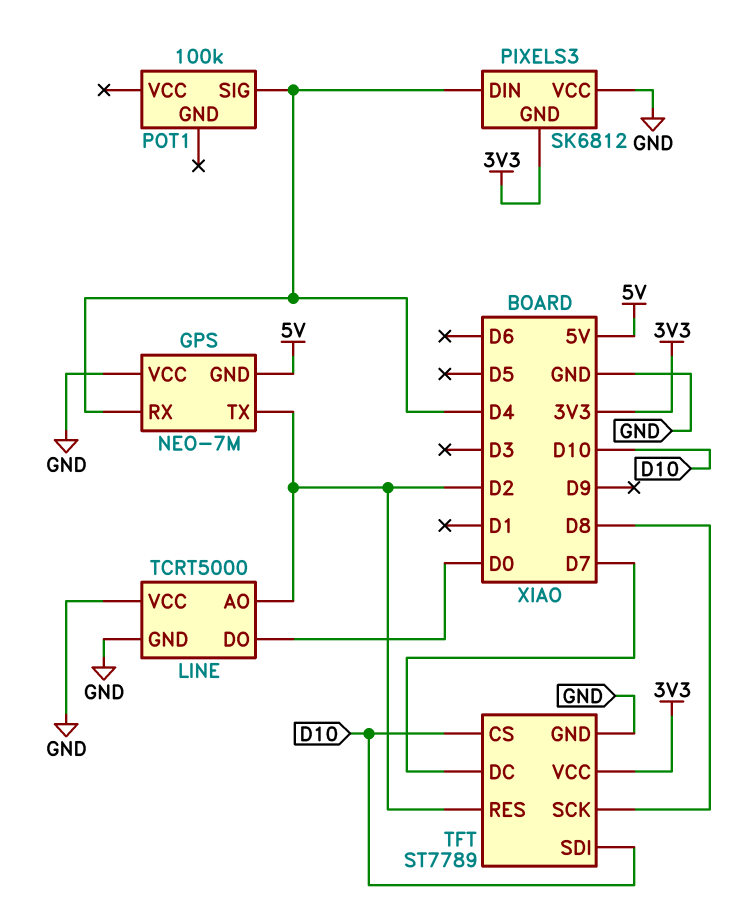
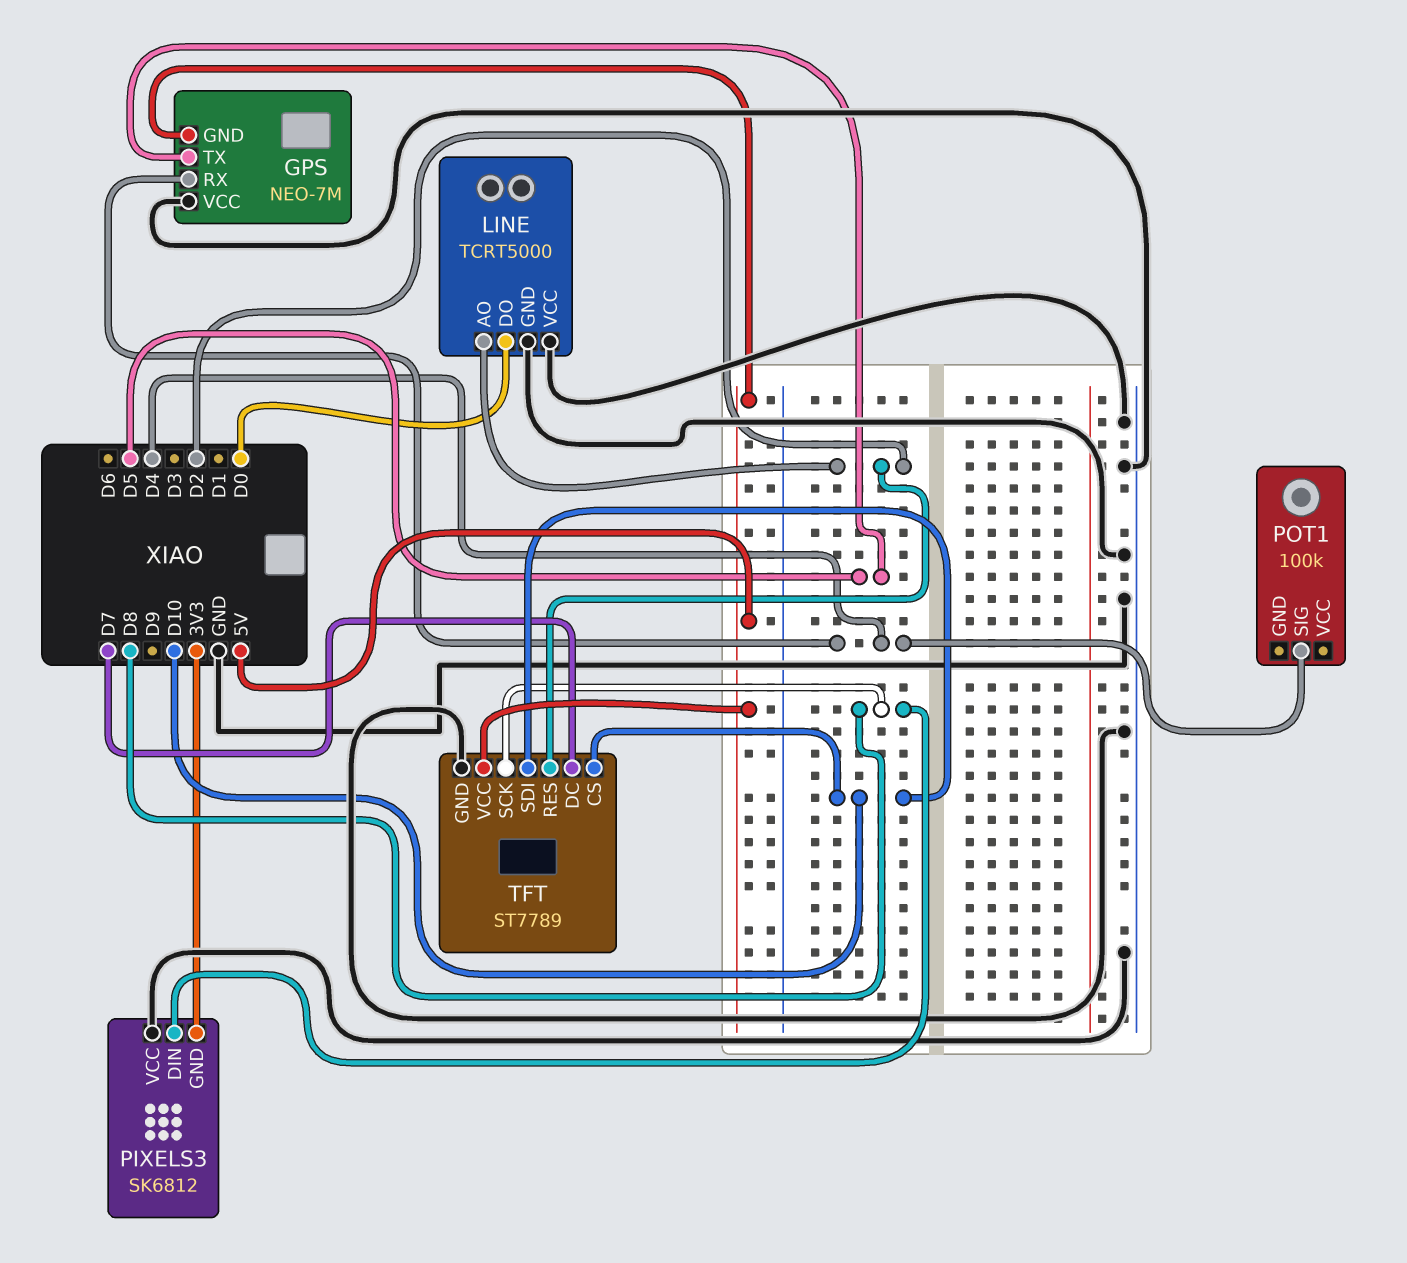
GPS pin TX: D2 -> D5
PIXELS3 pin DIN: D4 -> D8
TFT pin VCC: 3V3 -> 5V

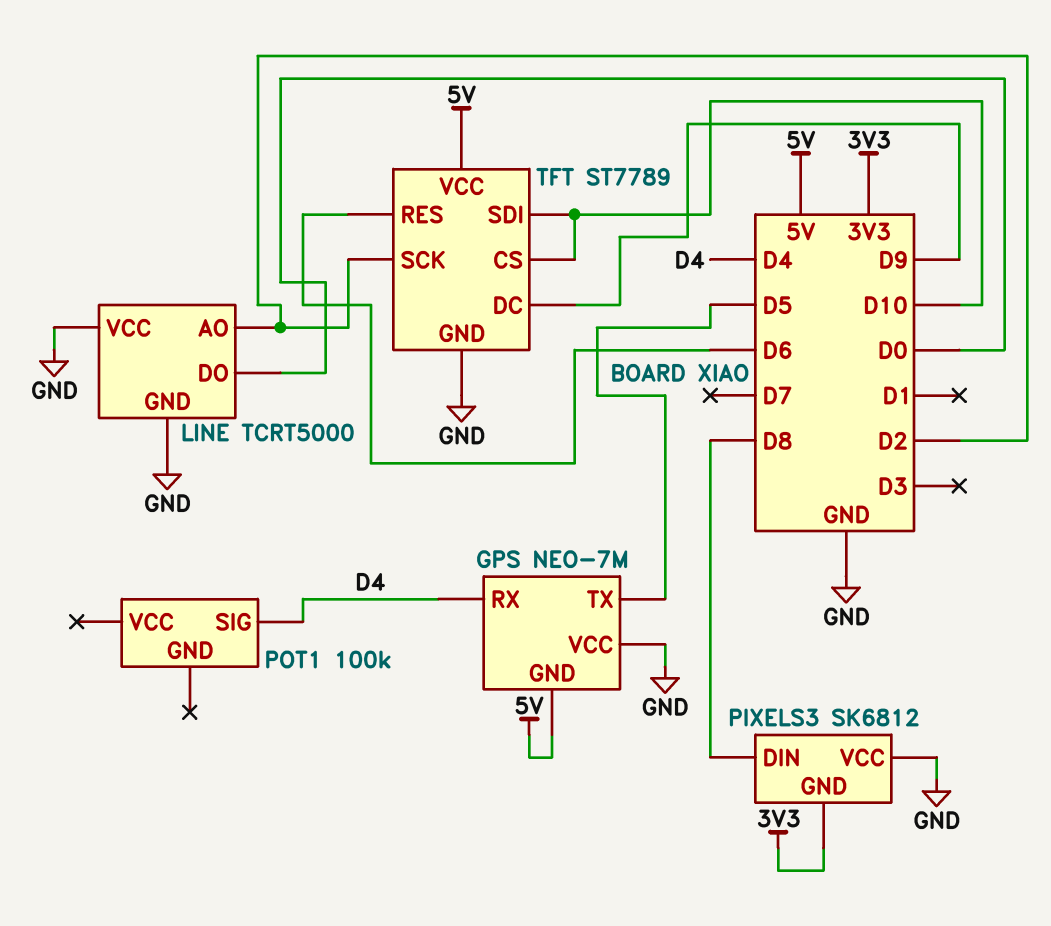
TFT pin DC: D7 -> D9
TFT pin RES: D2 -> D6
TFT pin SCK: D8 -> D2

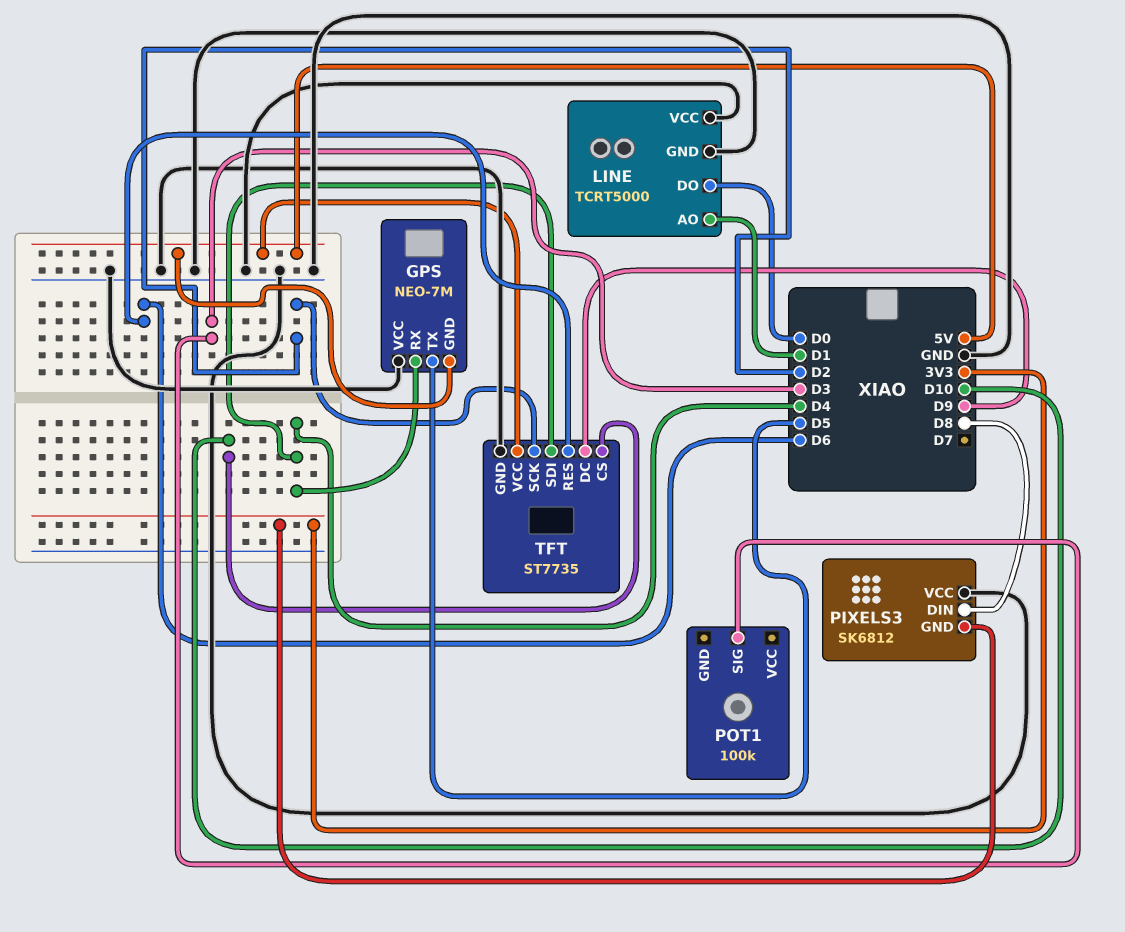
LINE pin AO: D2 -> D1
POT1 pin SIG: D4 -> D3
TFT: ST7789 -> ST7735
TFT pin SDI: D10 -> D4

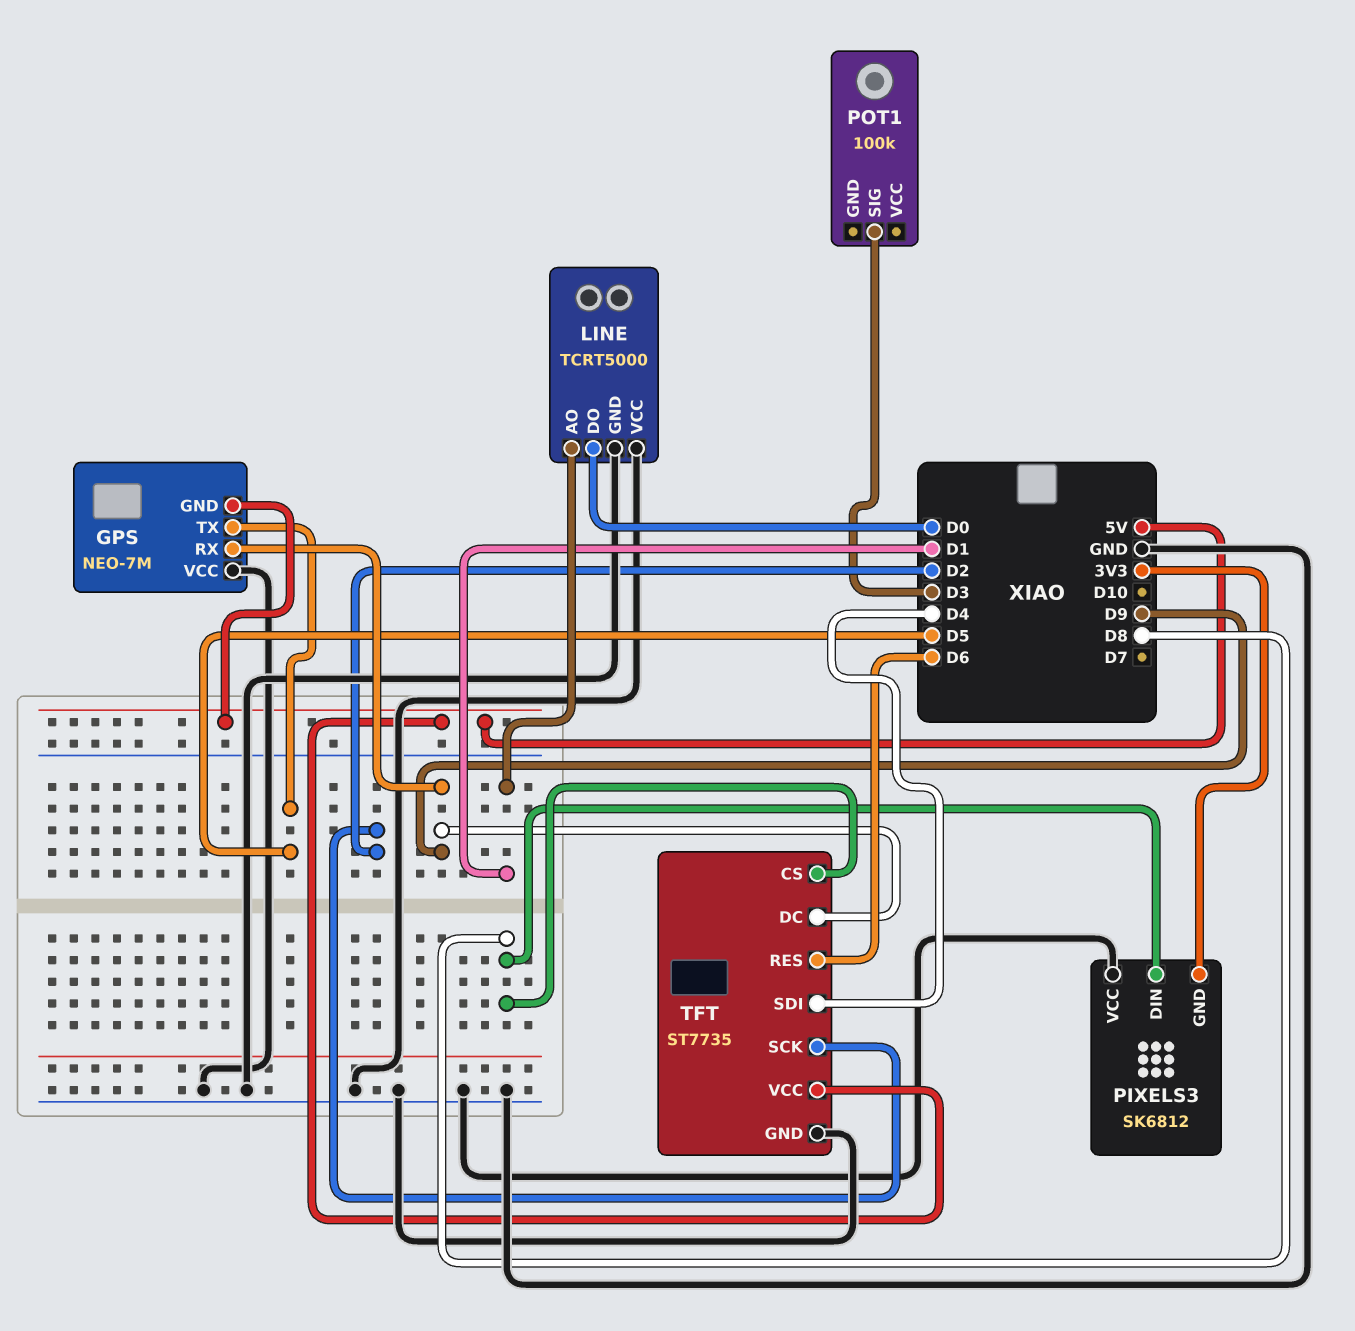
GPS pin RX: D4 -> D9
TFT pin CS: D10 -> D8

